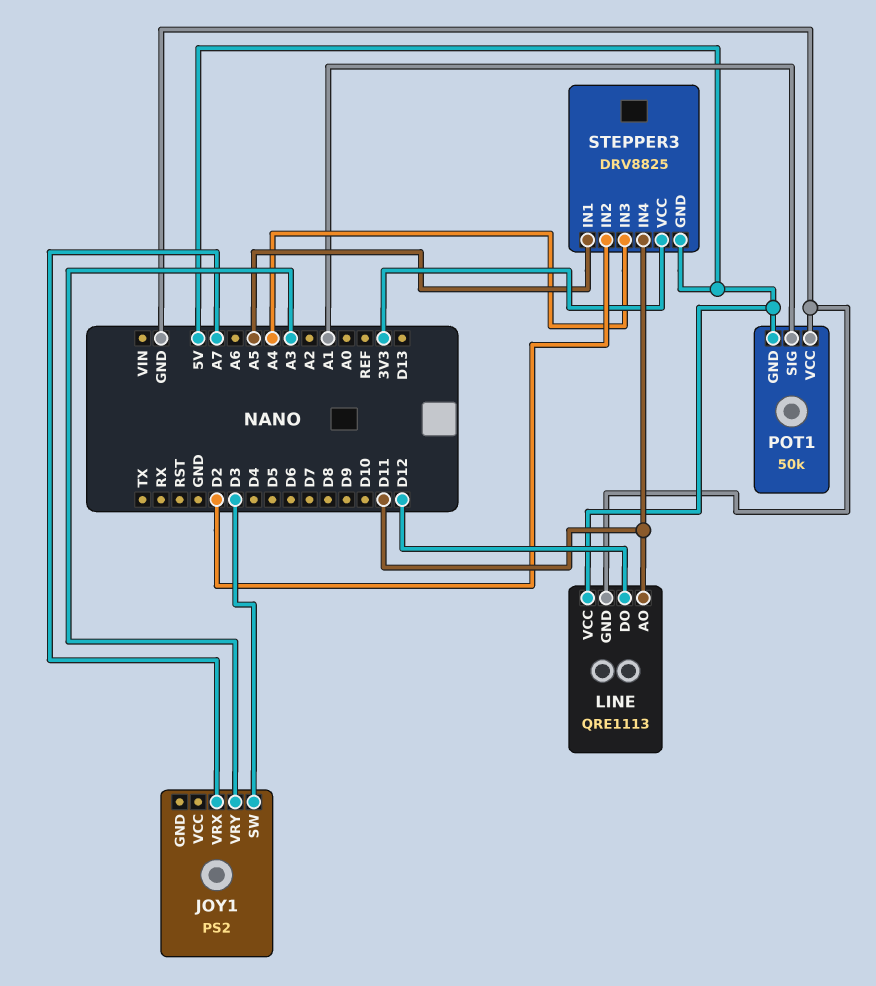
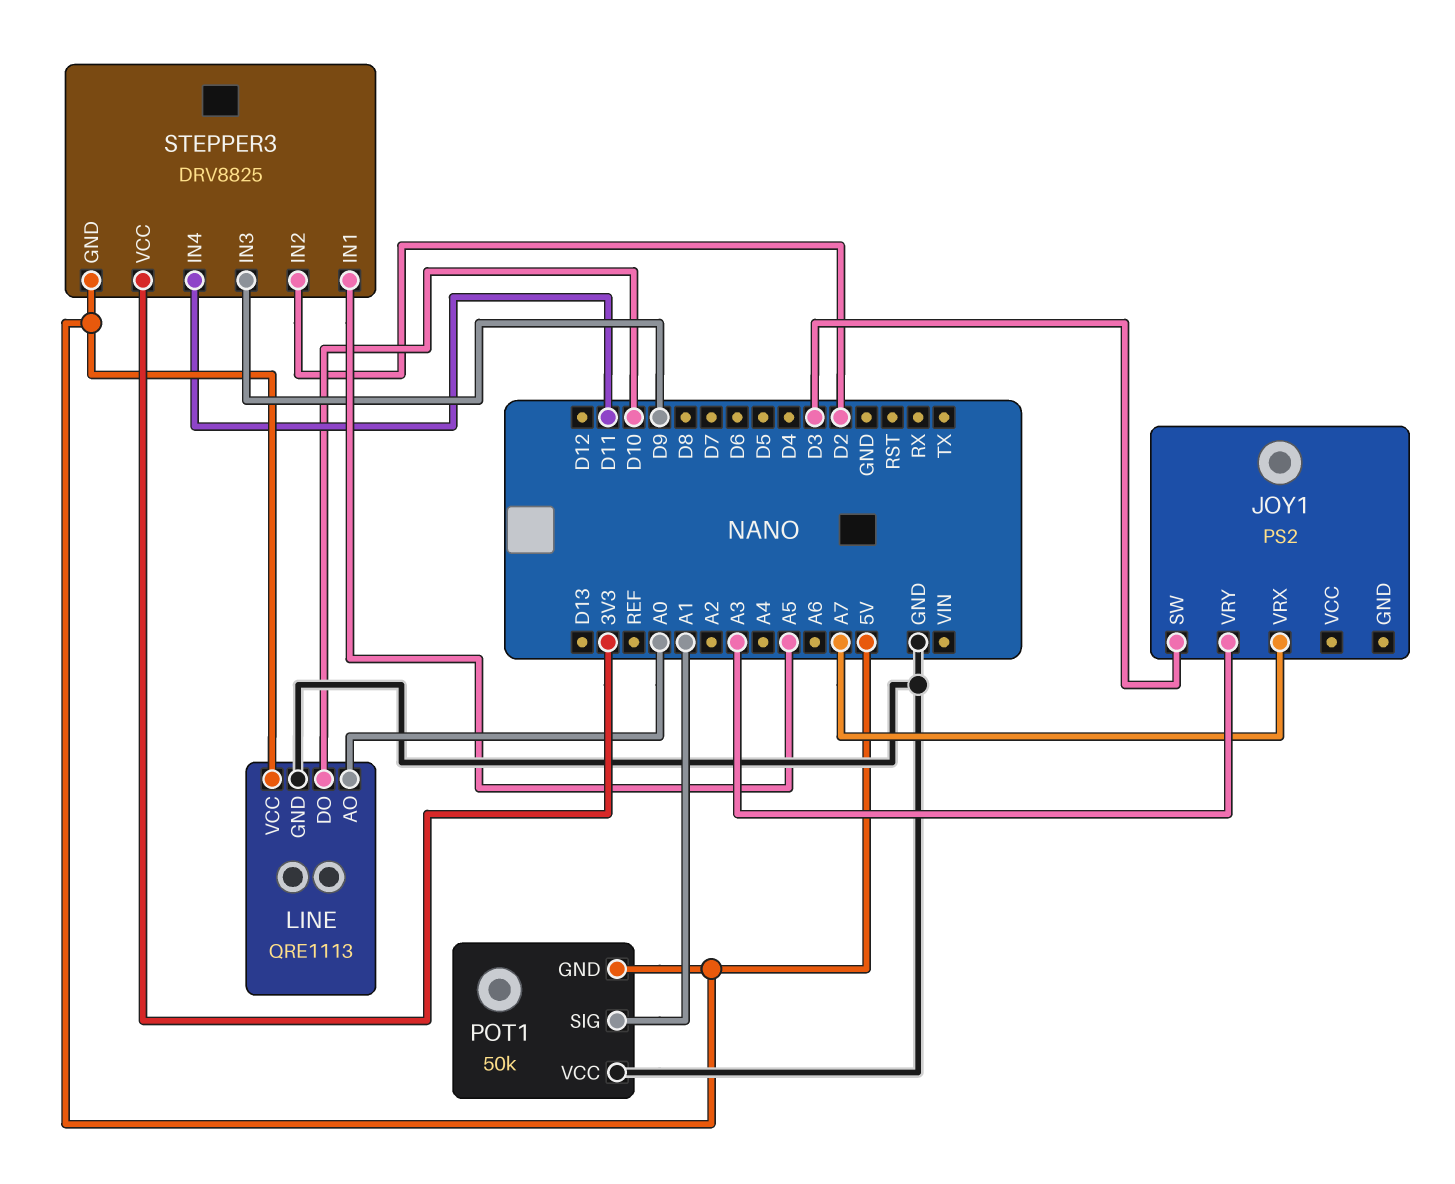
LINE pin AO: D11 -> A0
LINE pin DO: D12 -> D10
STEPPER3 pin IN3: A4 -> D9

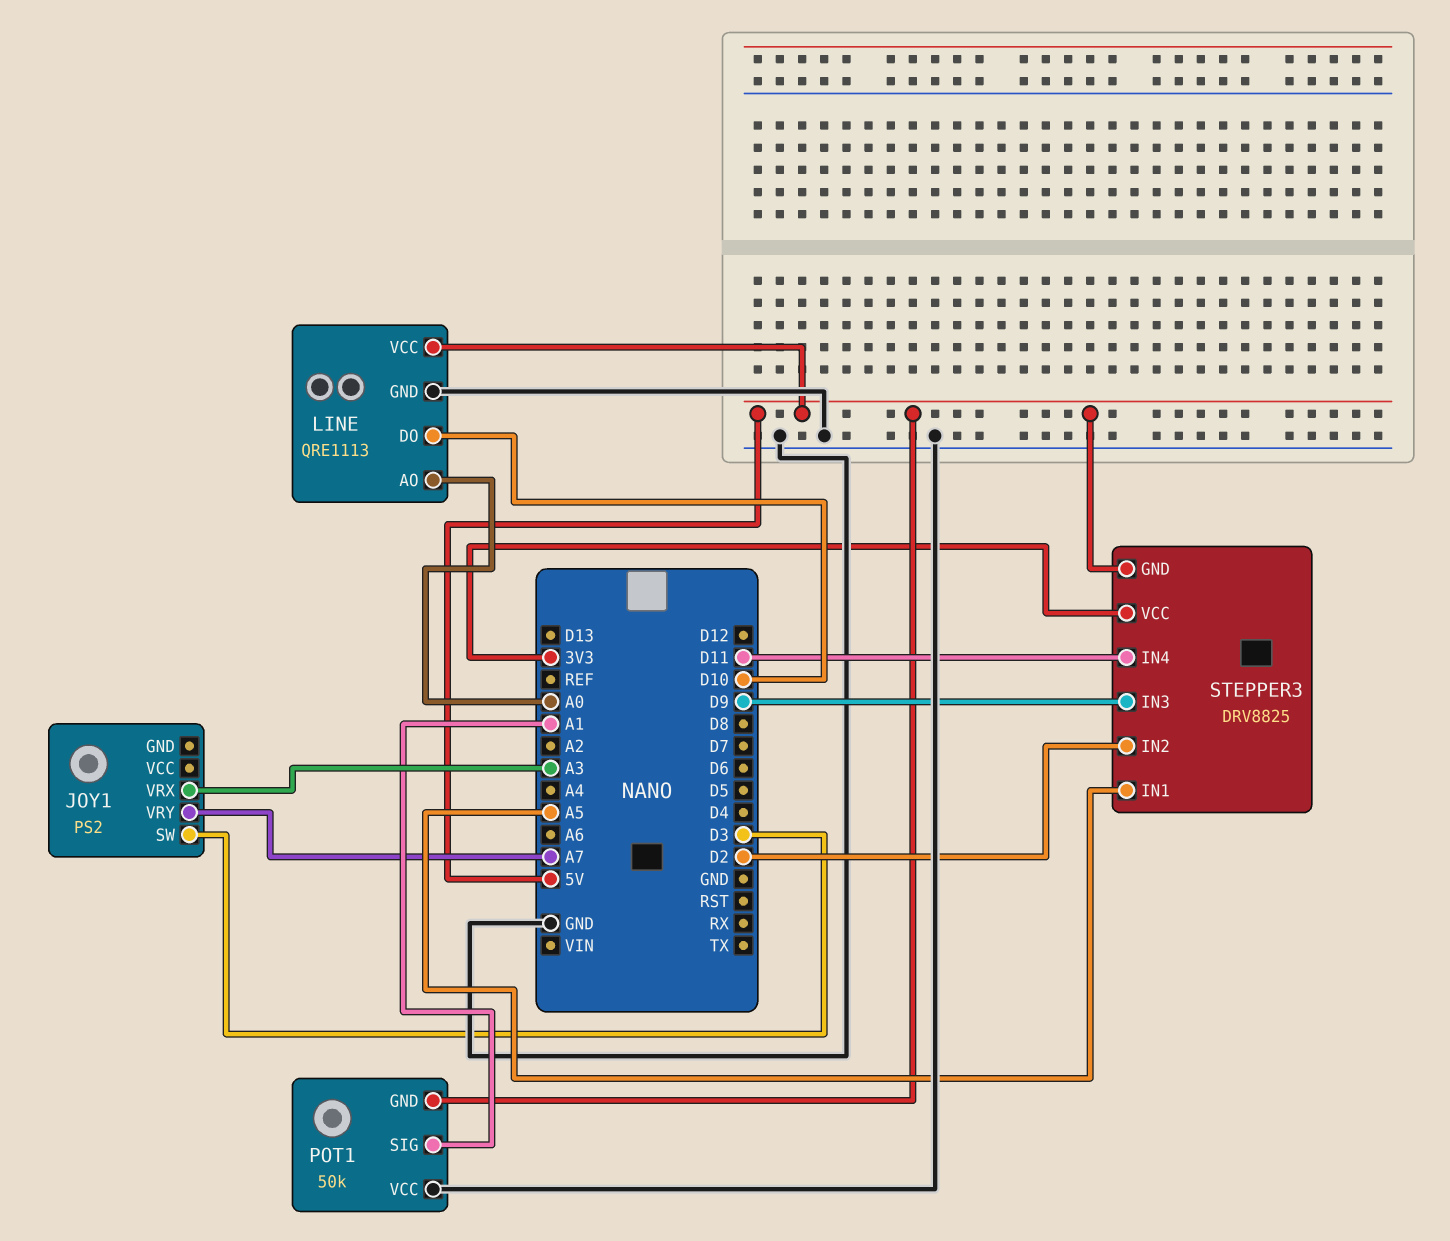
JOY1 pin VRX: A7 -> A3
JOY1 pin VRY: A3 -> A7

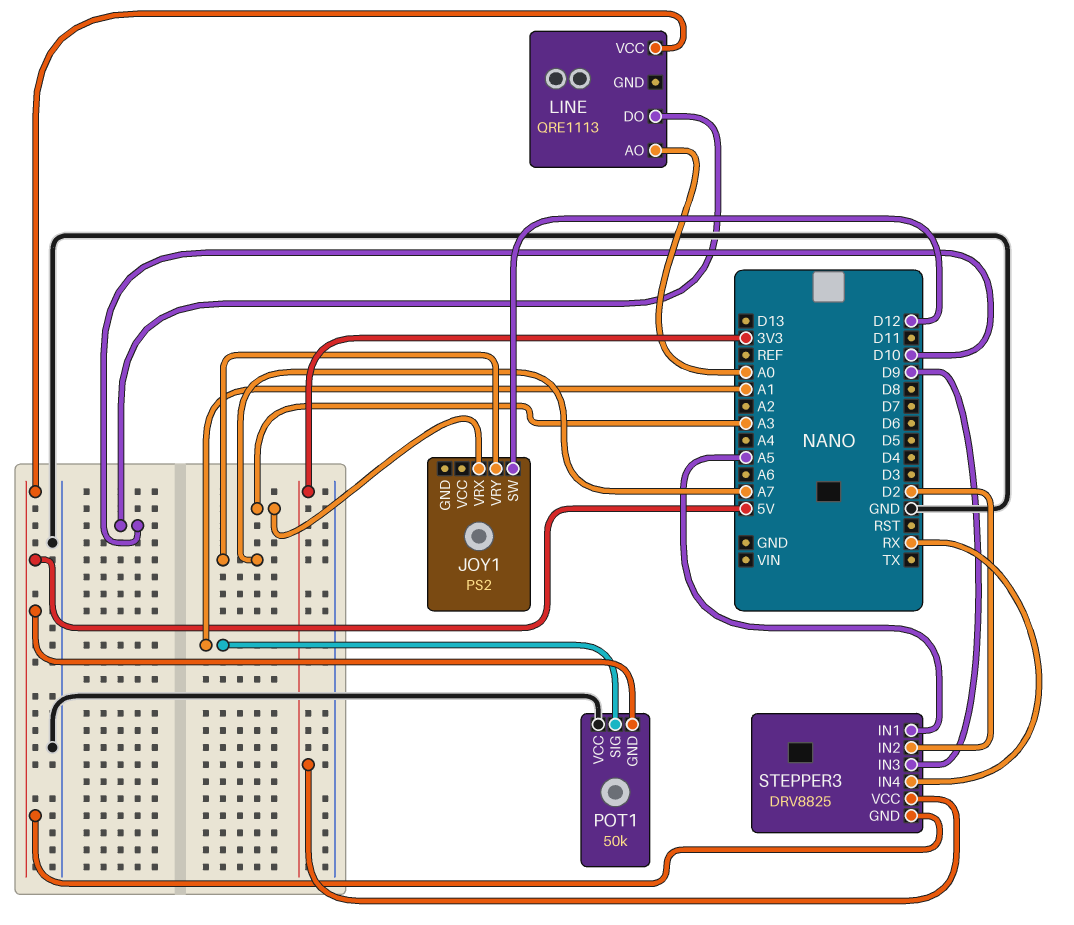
JOY1 pin SW: D3 -> D12
LINE pin GND: GND -> none
STEPPER3 pin IN4: D11 -> RX

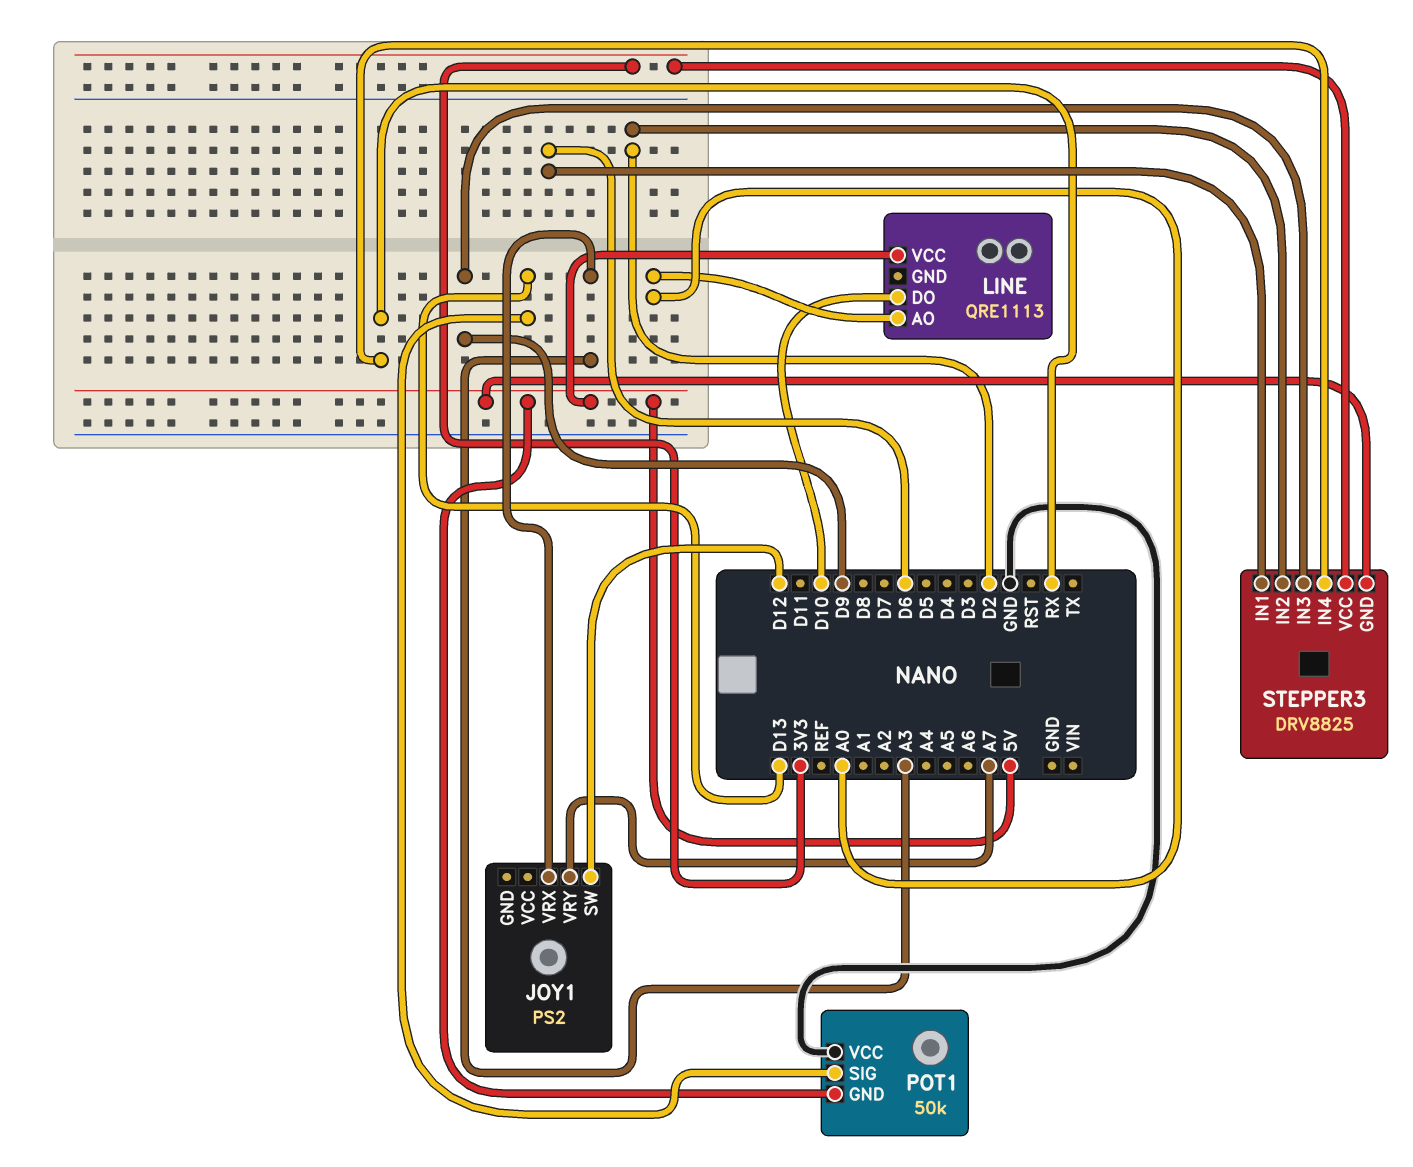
POT1 pin SIG: A1 -> D13
STEPPER3 pin IN1: A5 -> D6

